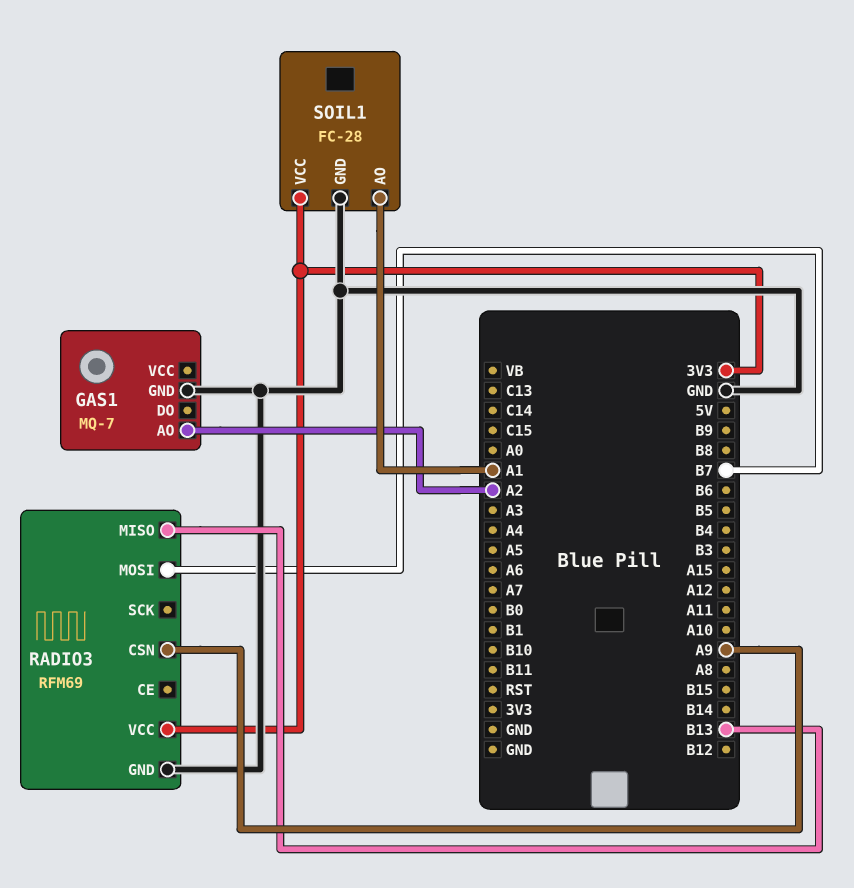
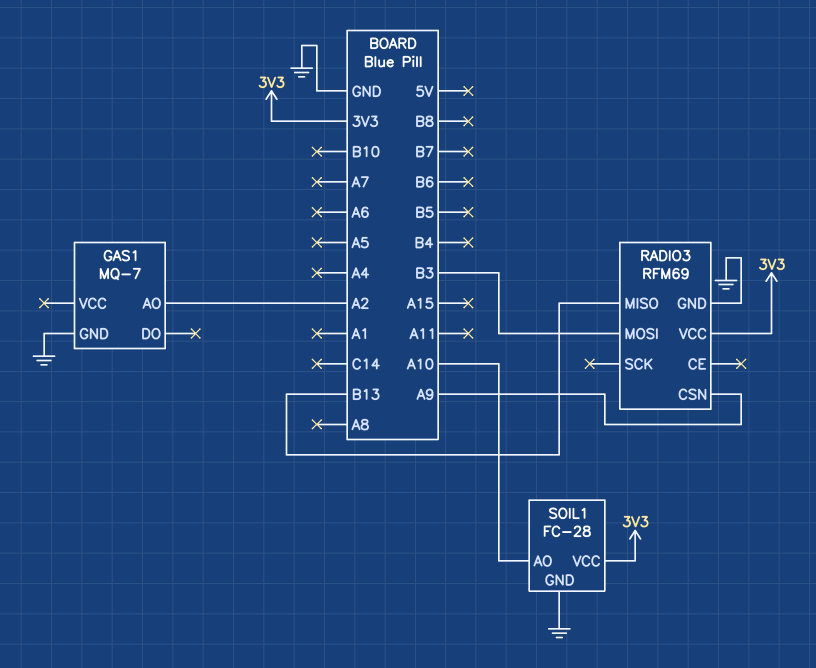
RADIO3 pin MOSI: B7 -> B3
SOIL1 pin AO: A1 -> A10

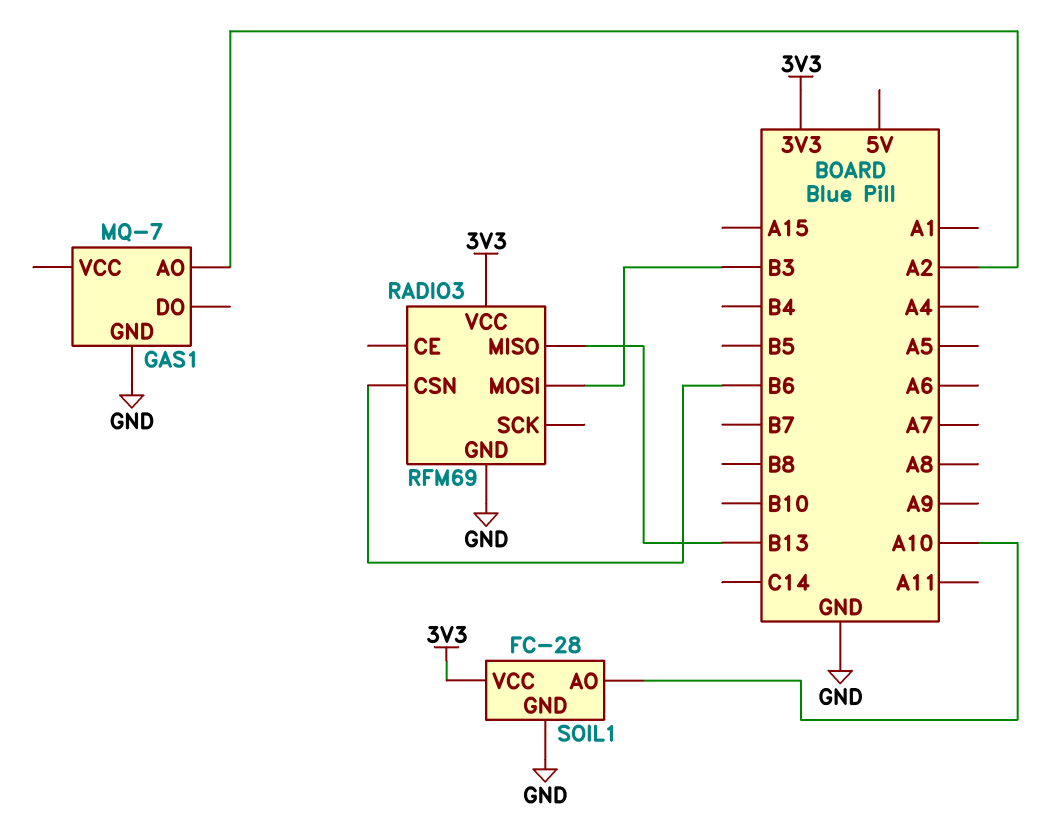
RADIO3 pin CSN: A9 -> B6

